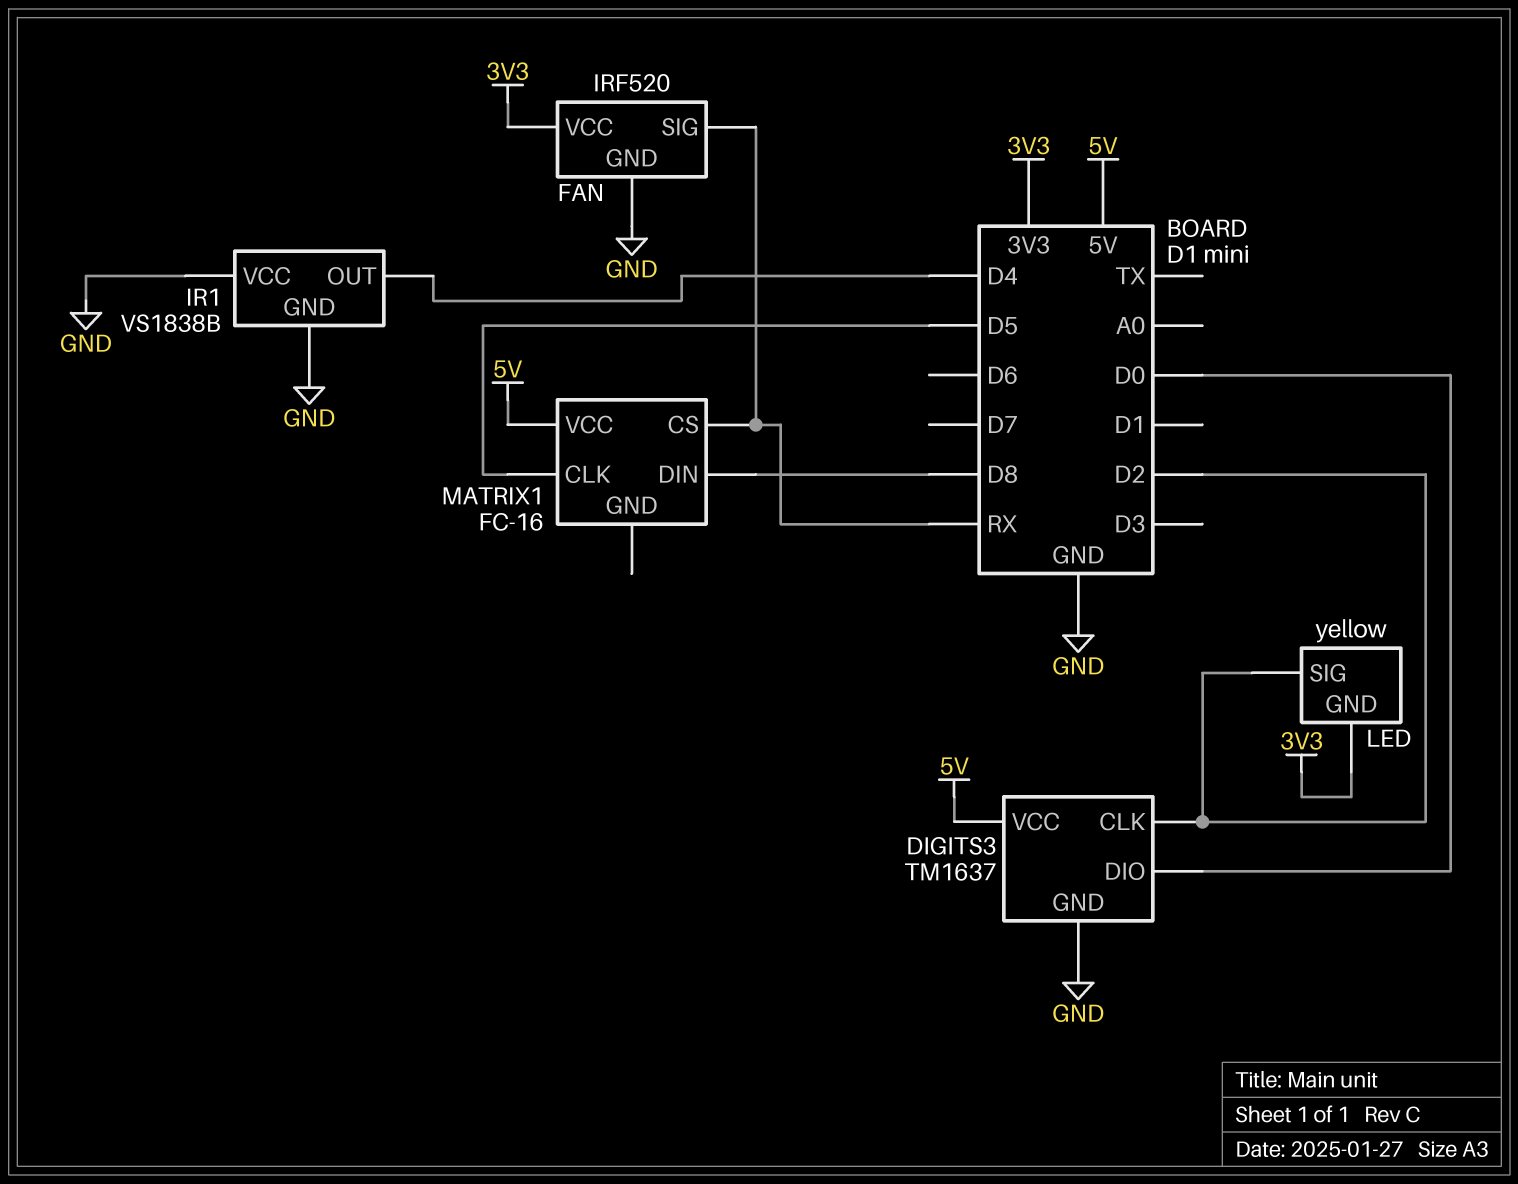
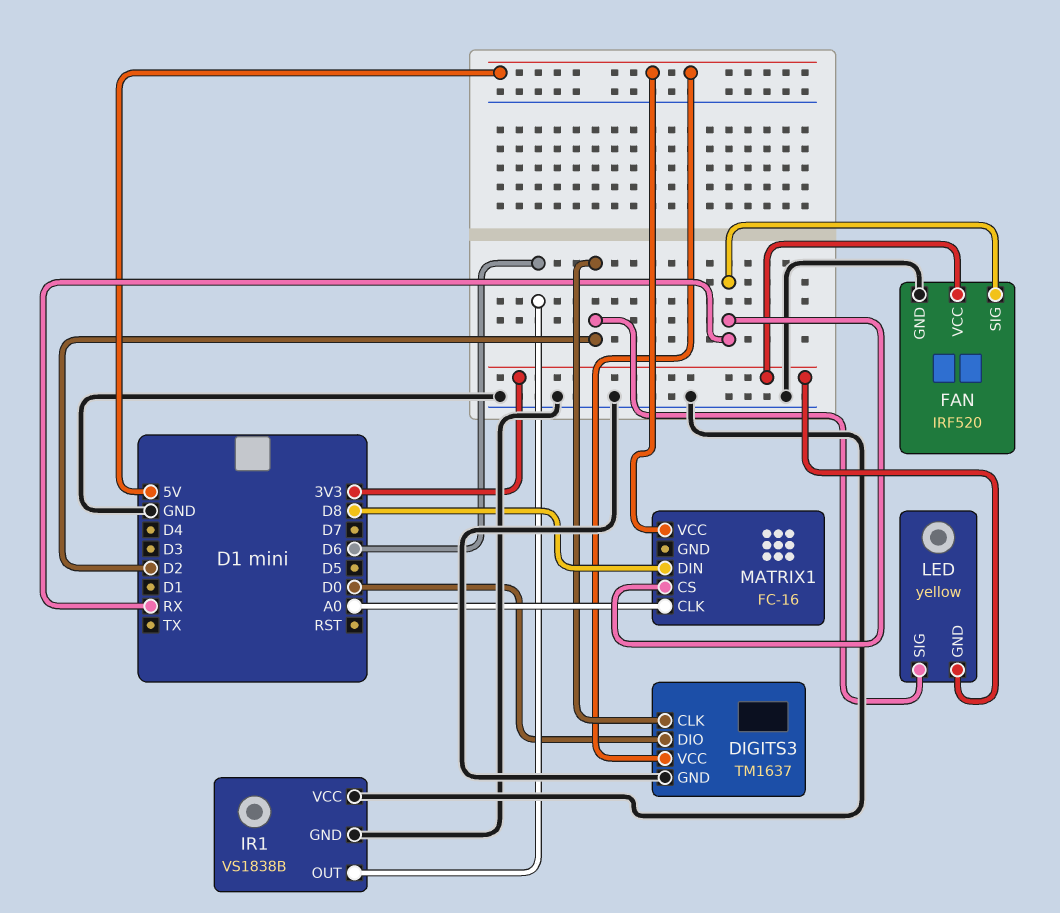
IR1 pin OUT: D4 -> D6
MATRIX1 pin CLK: D5 -> A0

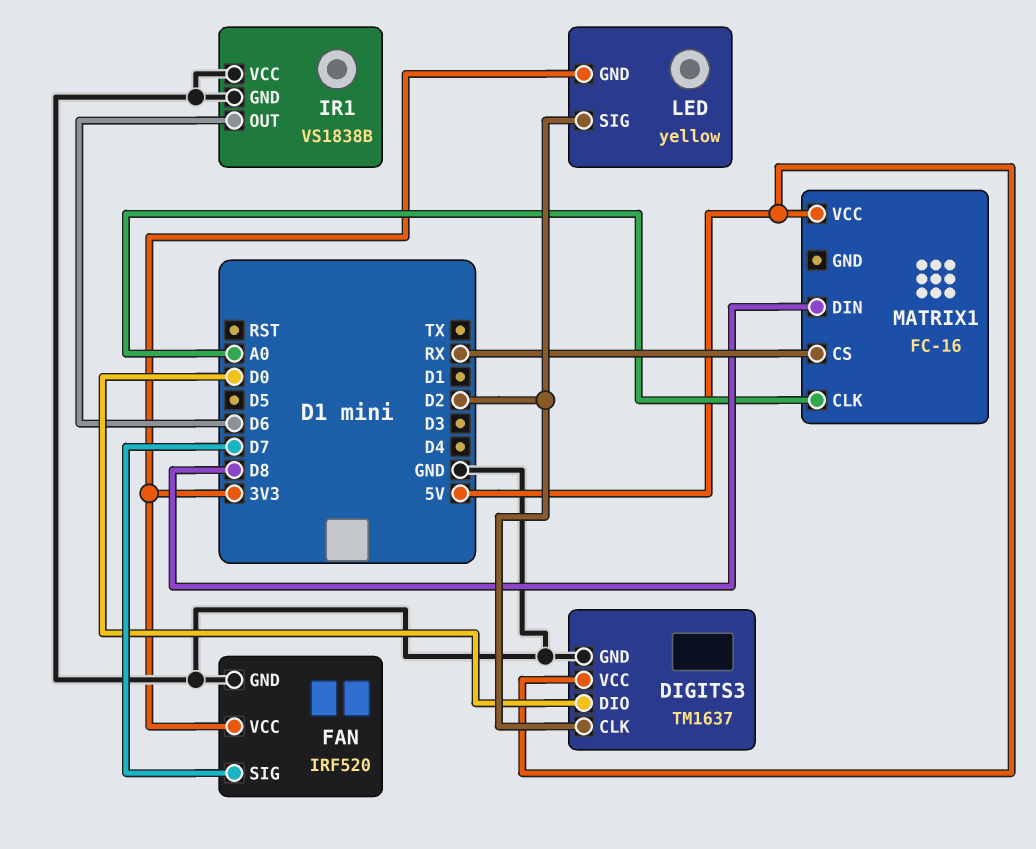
FAN pin SIG: RX -> D7

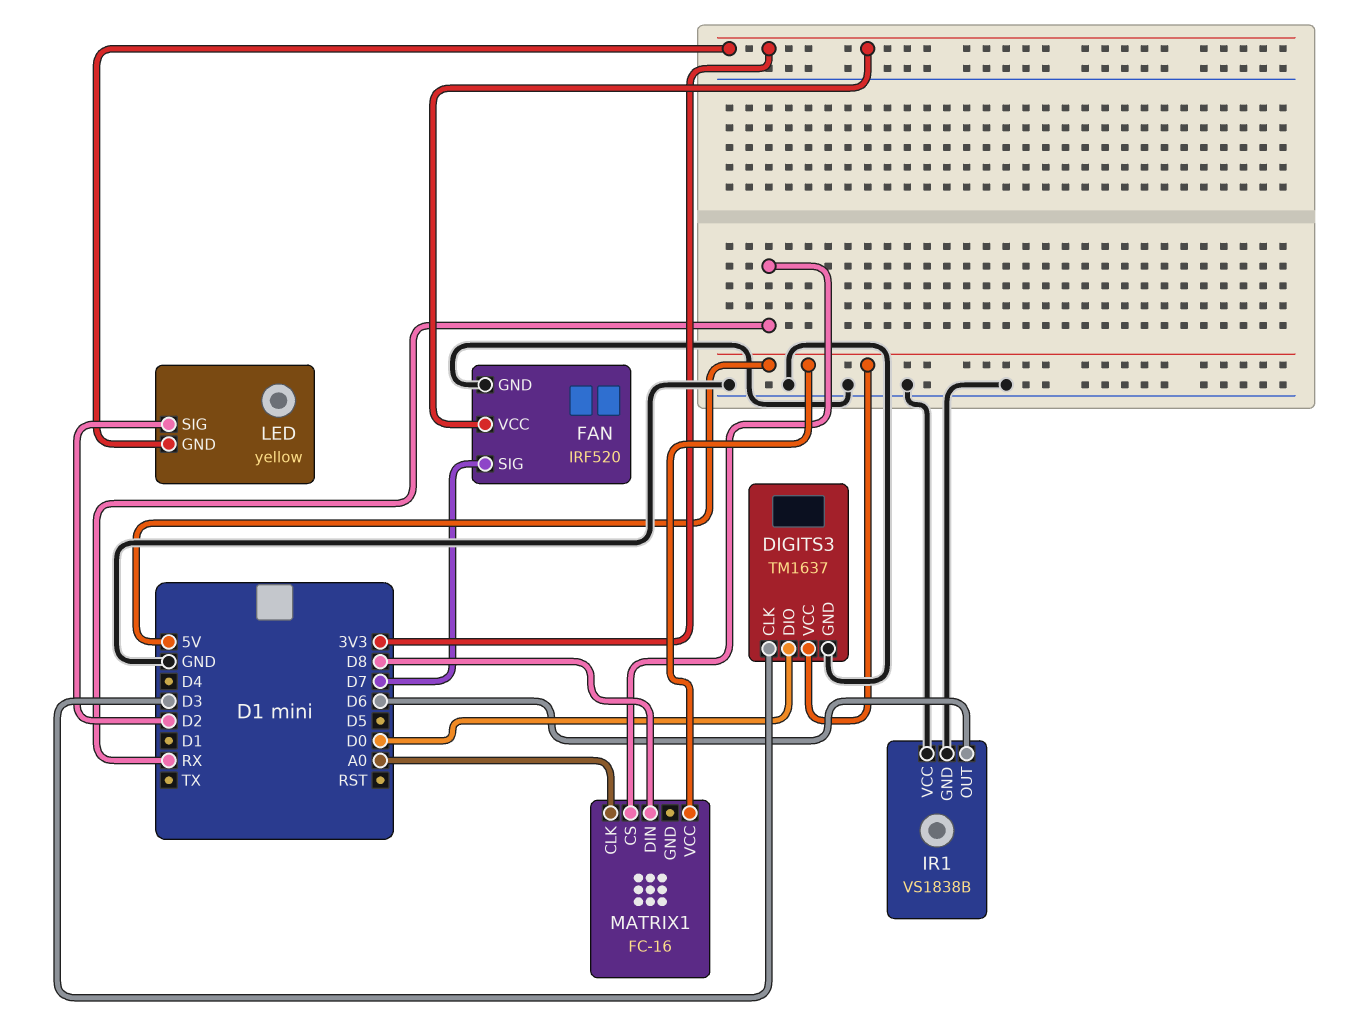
DIGITS3 pin CLK: D2 -> D3

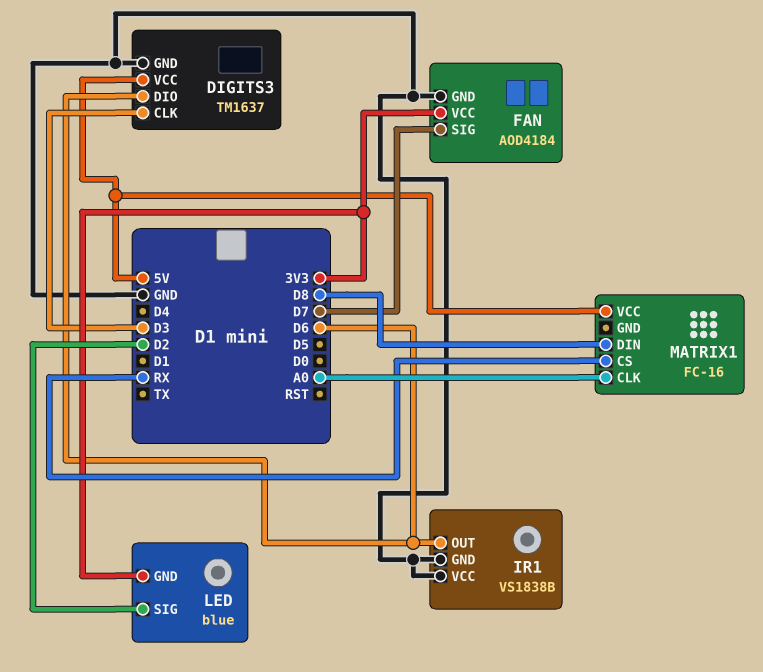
DIGITS3 pin DIO: D0 -> D6
FAN: IRF520 -> AOD4184
LED: yellow -> blue

